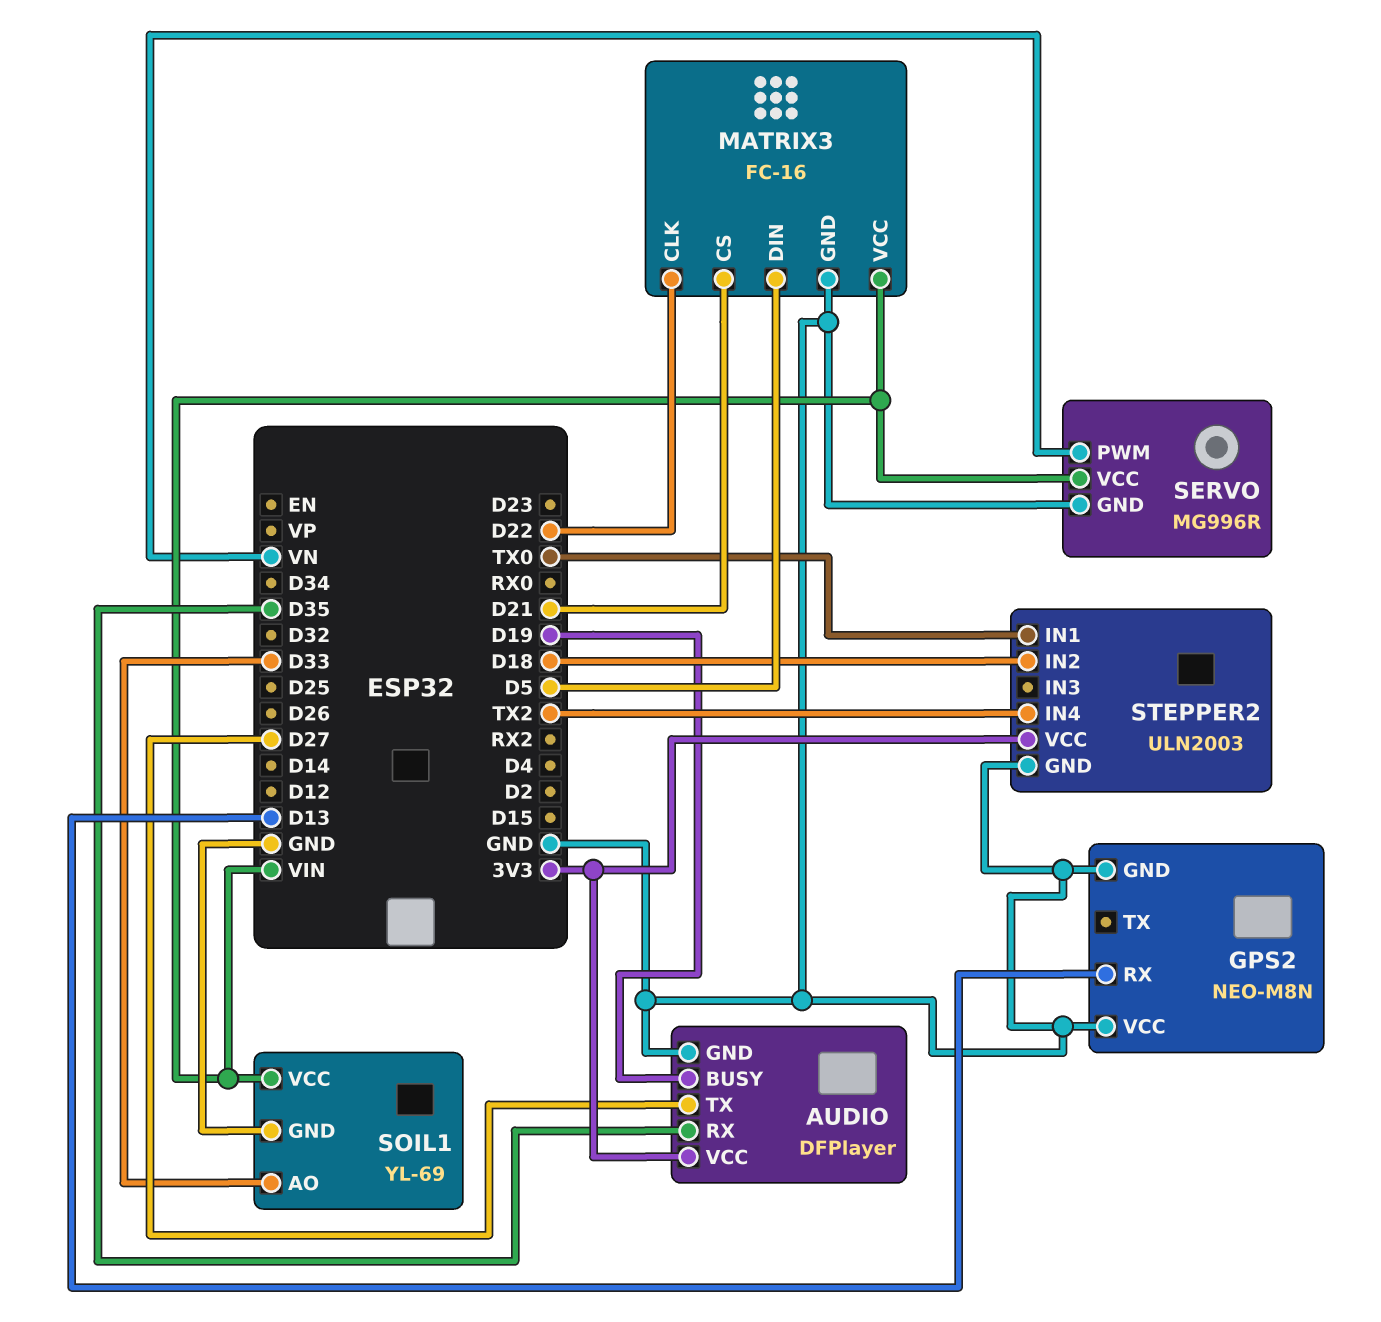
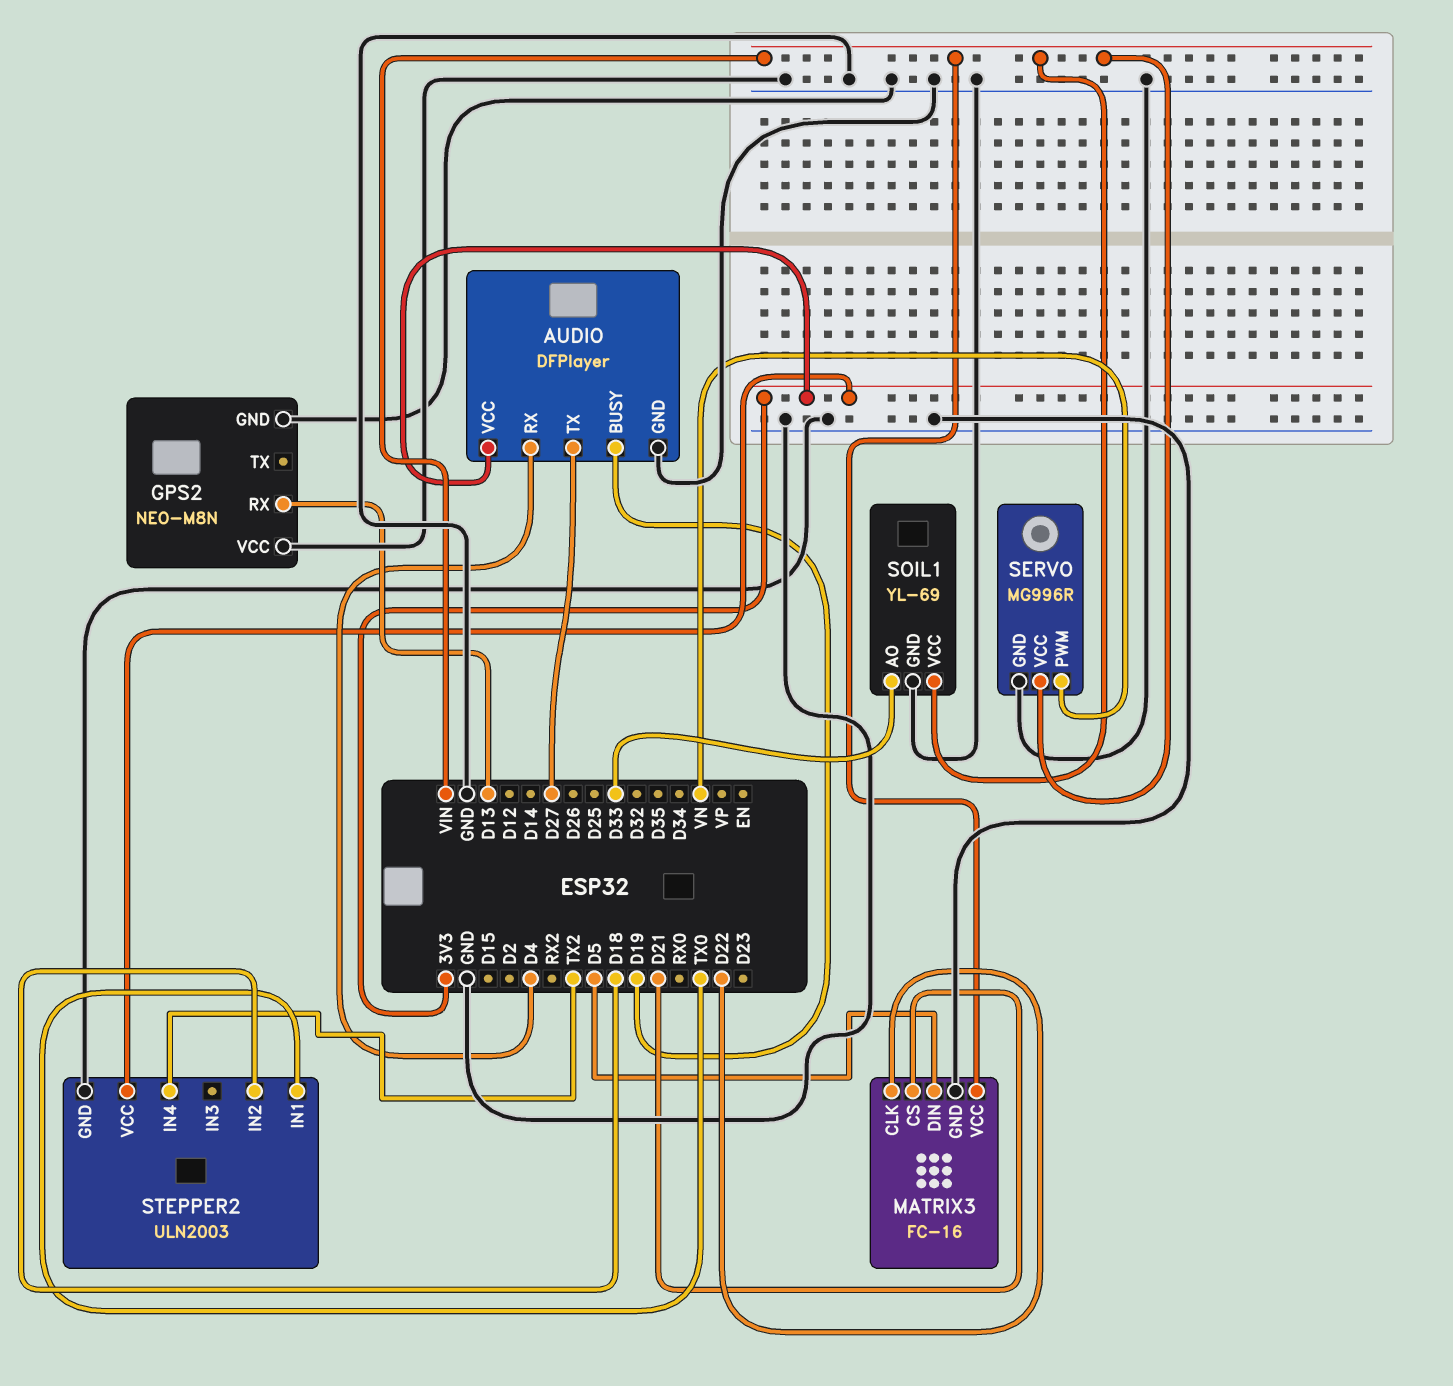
AUDIO pin RX: D35 -> D4

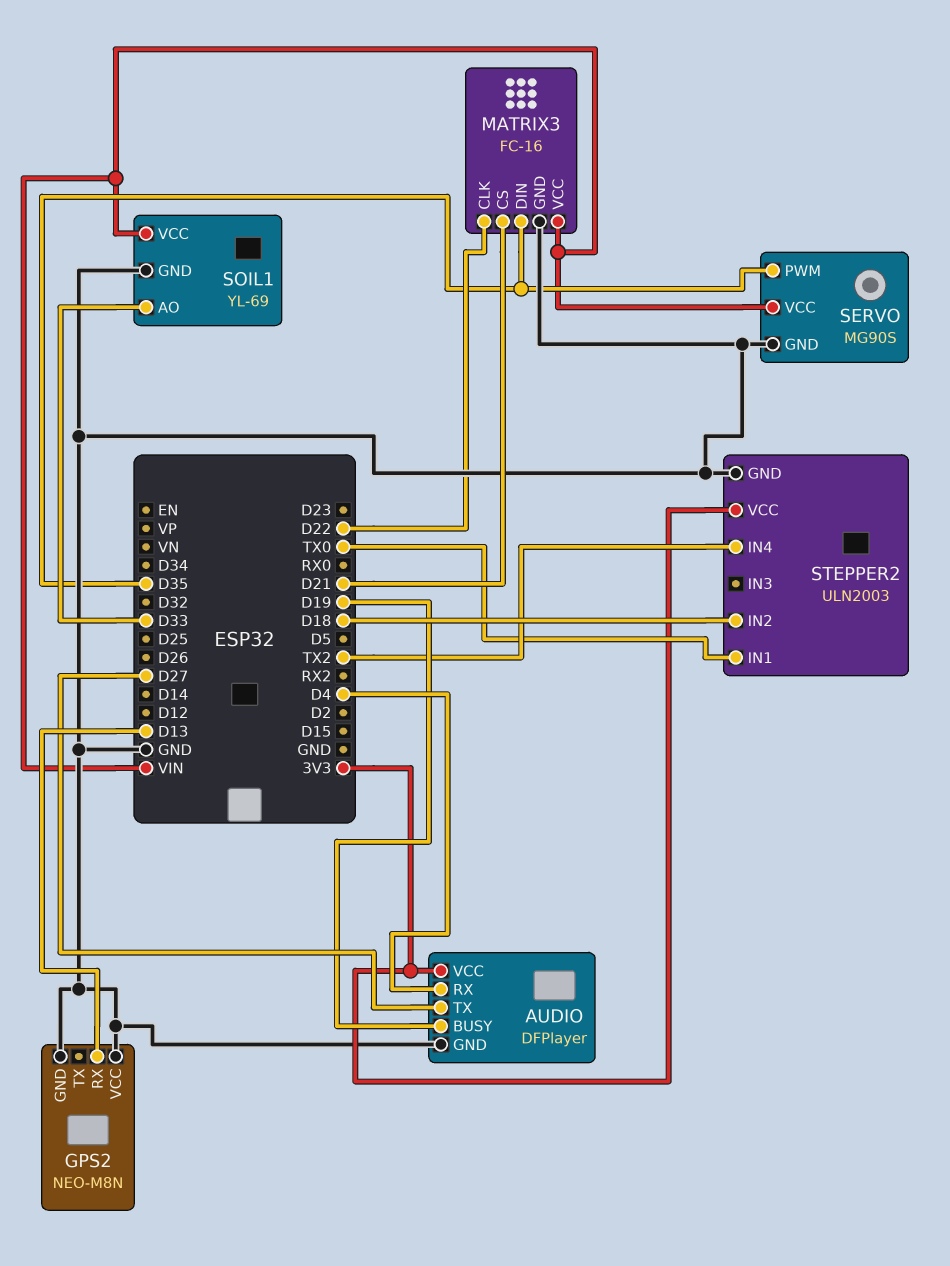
MATRIX3 pin DIN: D5 -> D35
SERVO: MG996R -> MG90S
SERVO pin PWM: VN -> D35

